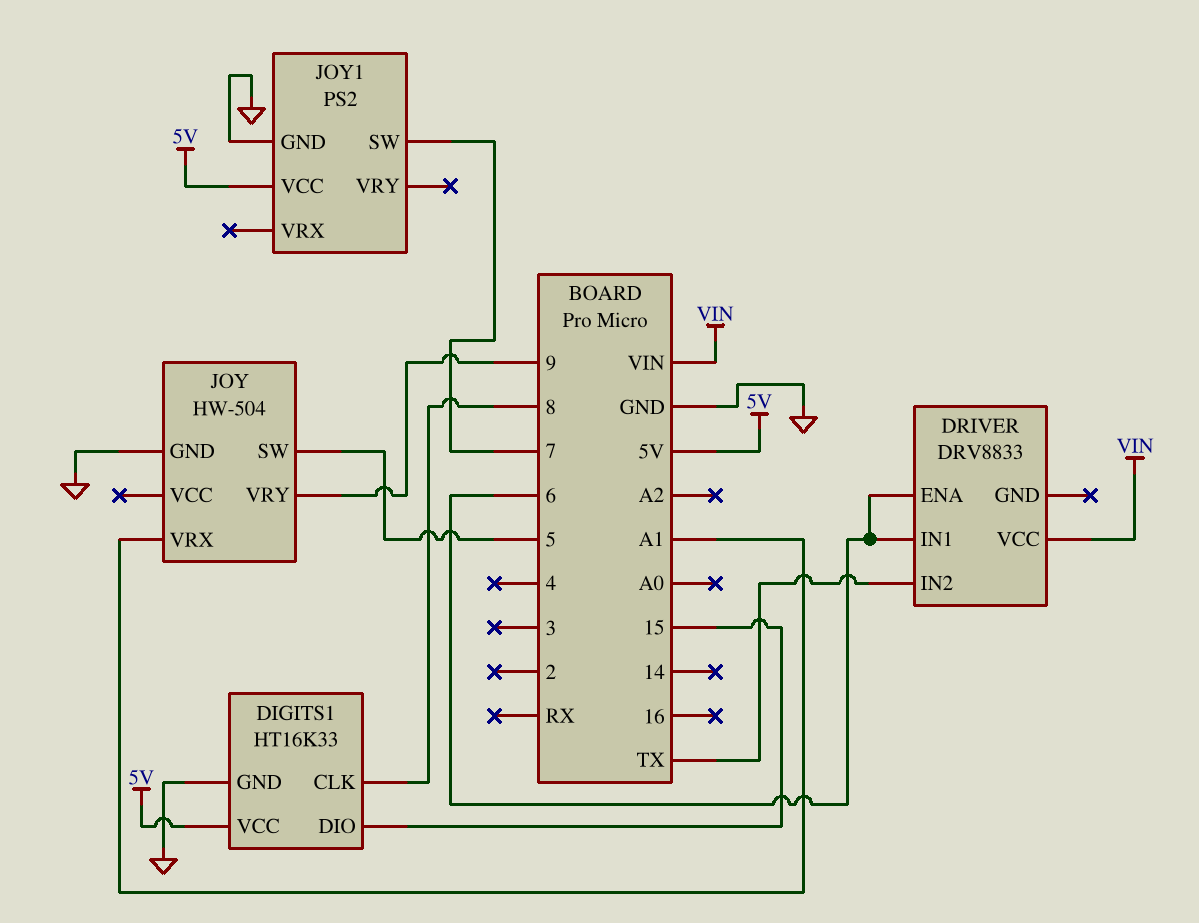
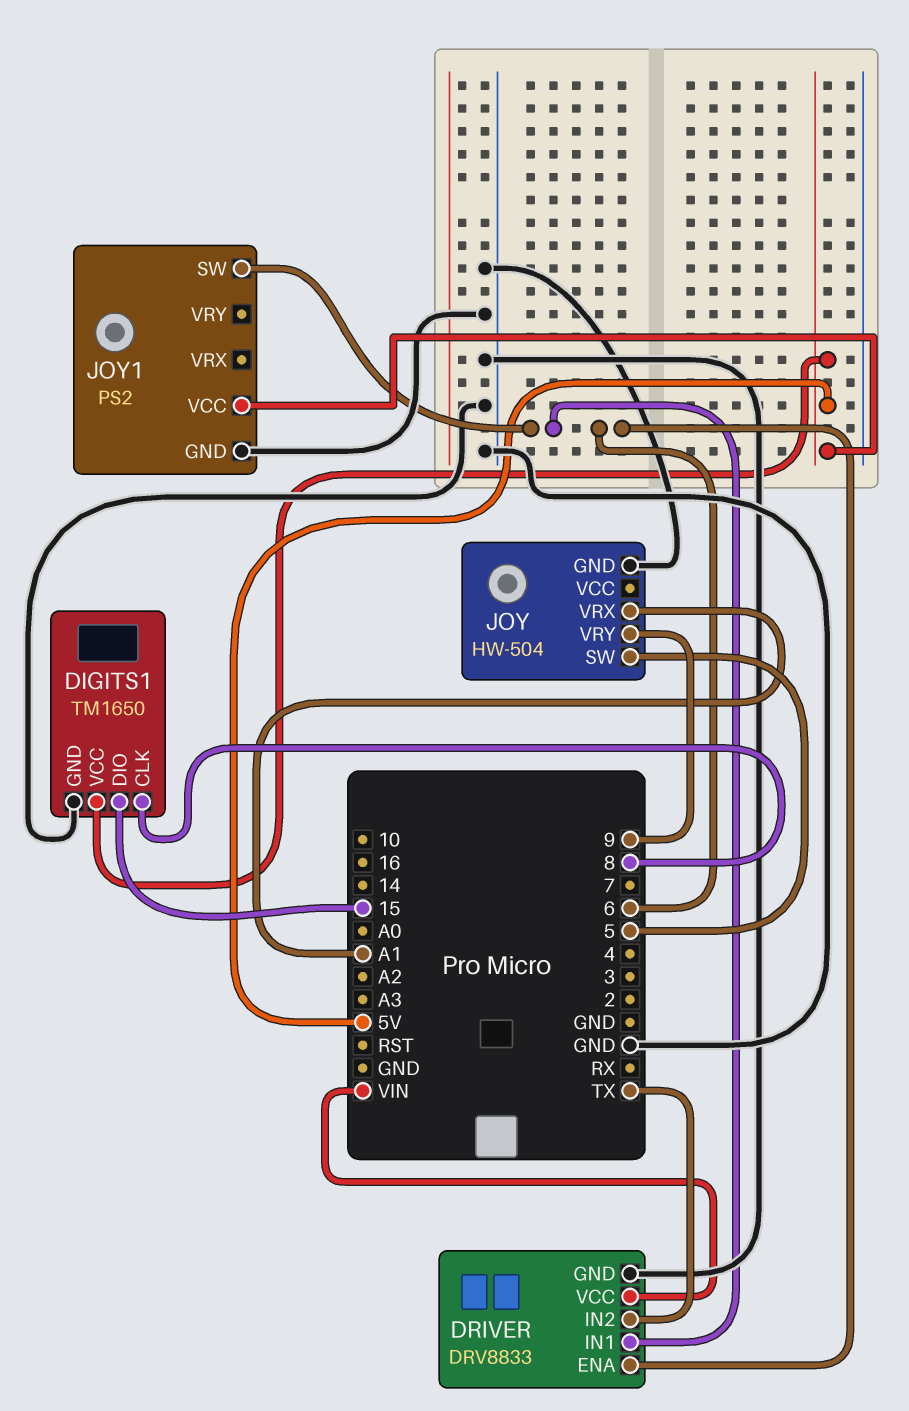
DIGITS1: HT16K33 -> TM1650
DRIVER pin GND: none -> GND
JOY1 pin SW: 7 -> 6

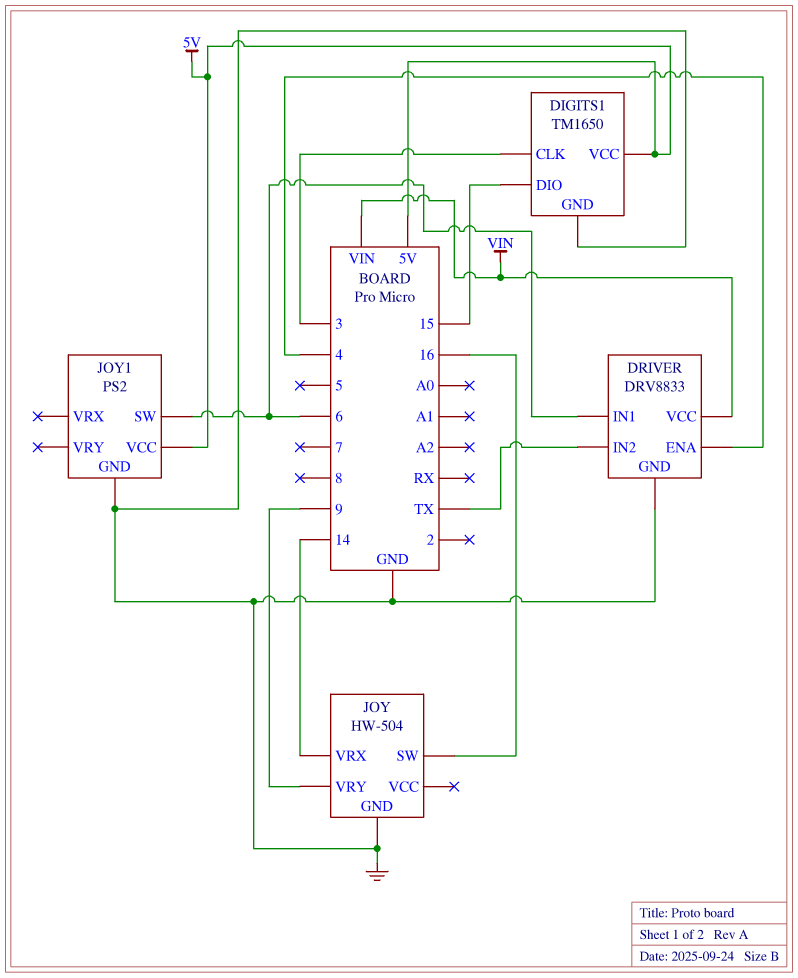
DIGITS1 pin CLK: 8 -> 3
DRIVER pin ENA: 6 -> 4
JOY pin SW: 5 -> 16
JOY pin VRX: A1 -> 14

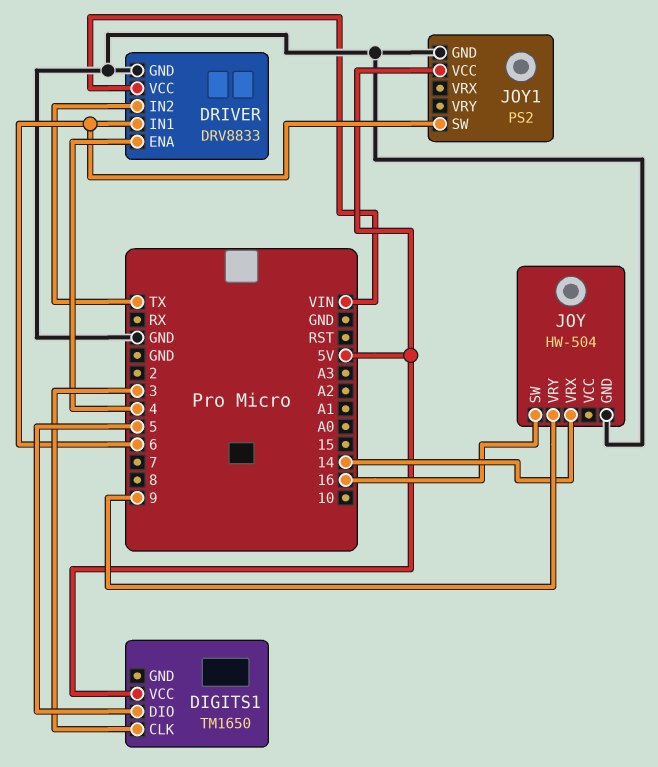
DIGITS1 pin DIO: 15 -> 5
DIGITS1 pin GND: GND -> none

